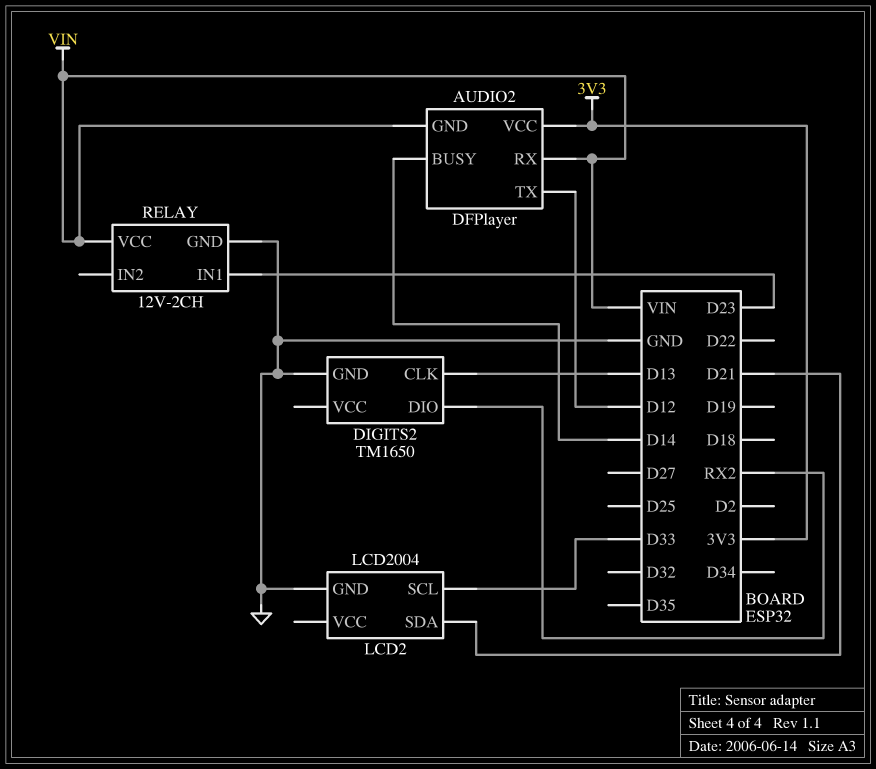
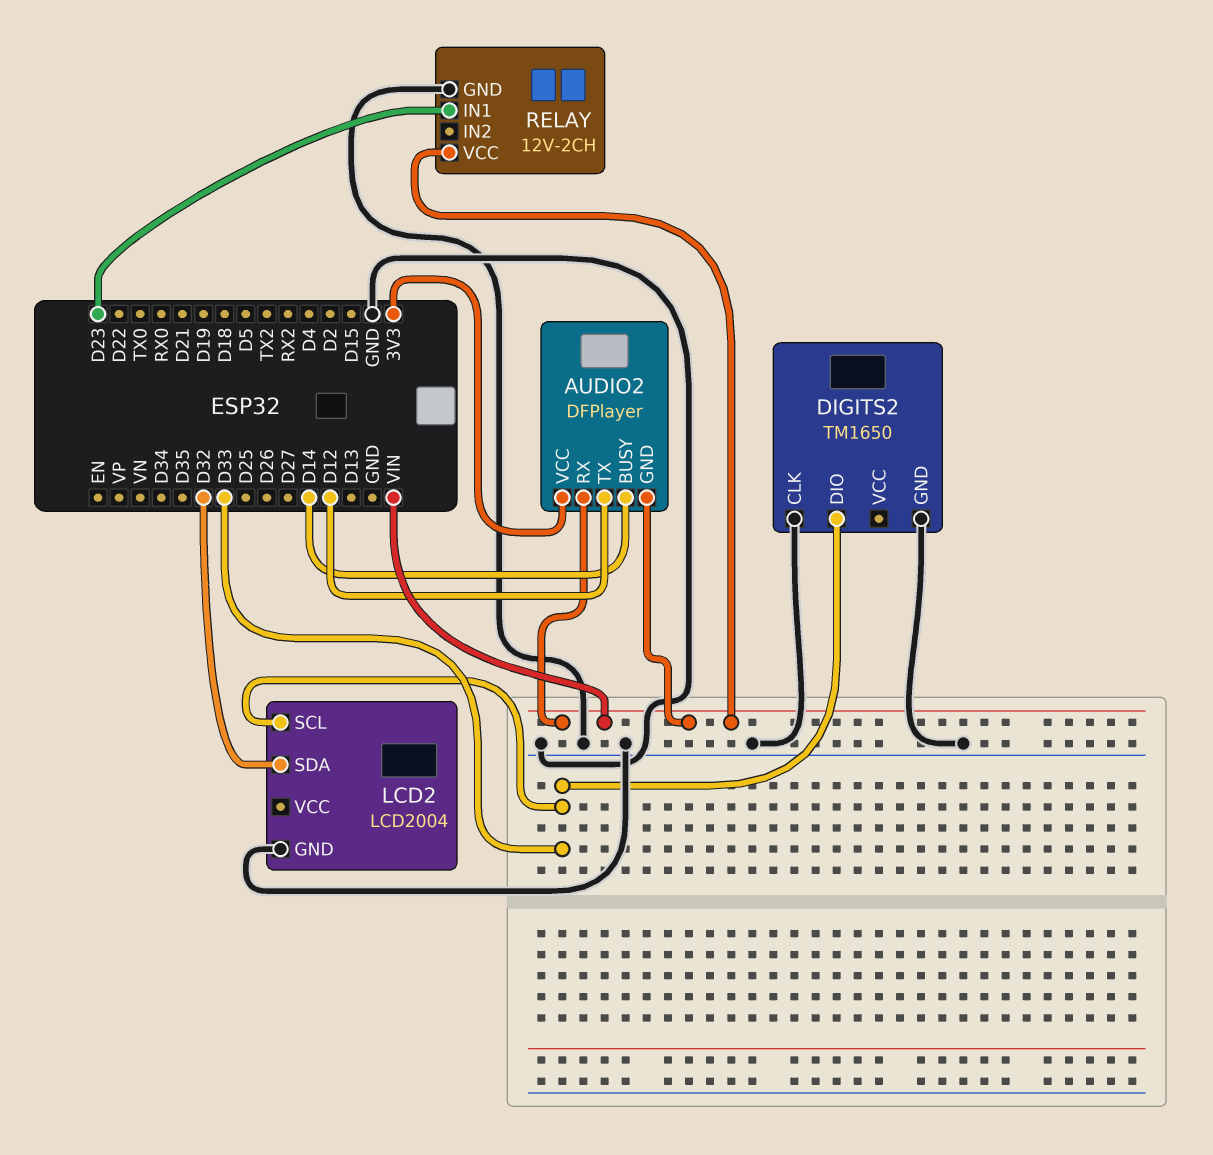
DIGITS2 pin CLK: D13 -> GND
DIGITS2 pin DIO: RX2 -> D33
LCD2 pin SDA: D21 -> D32

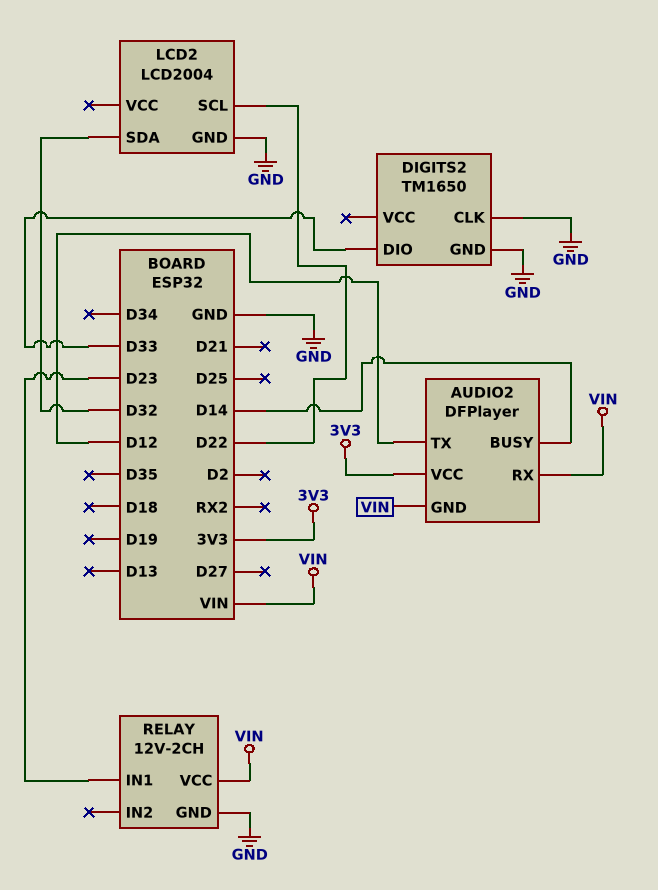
LCD2 pin SCL: D33 -> D22

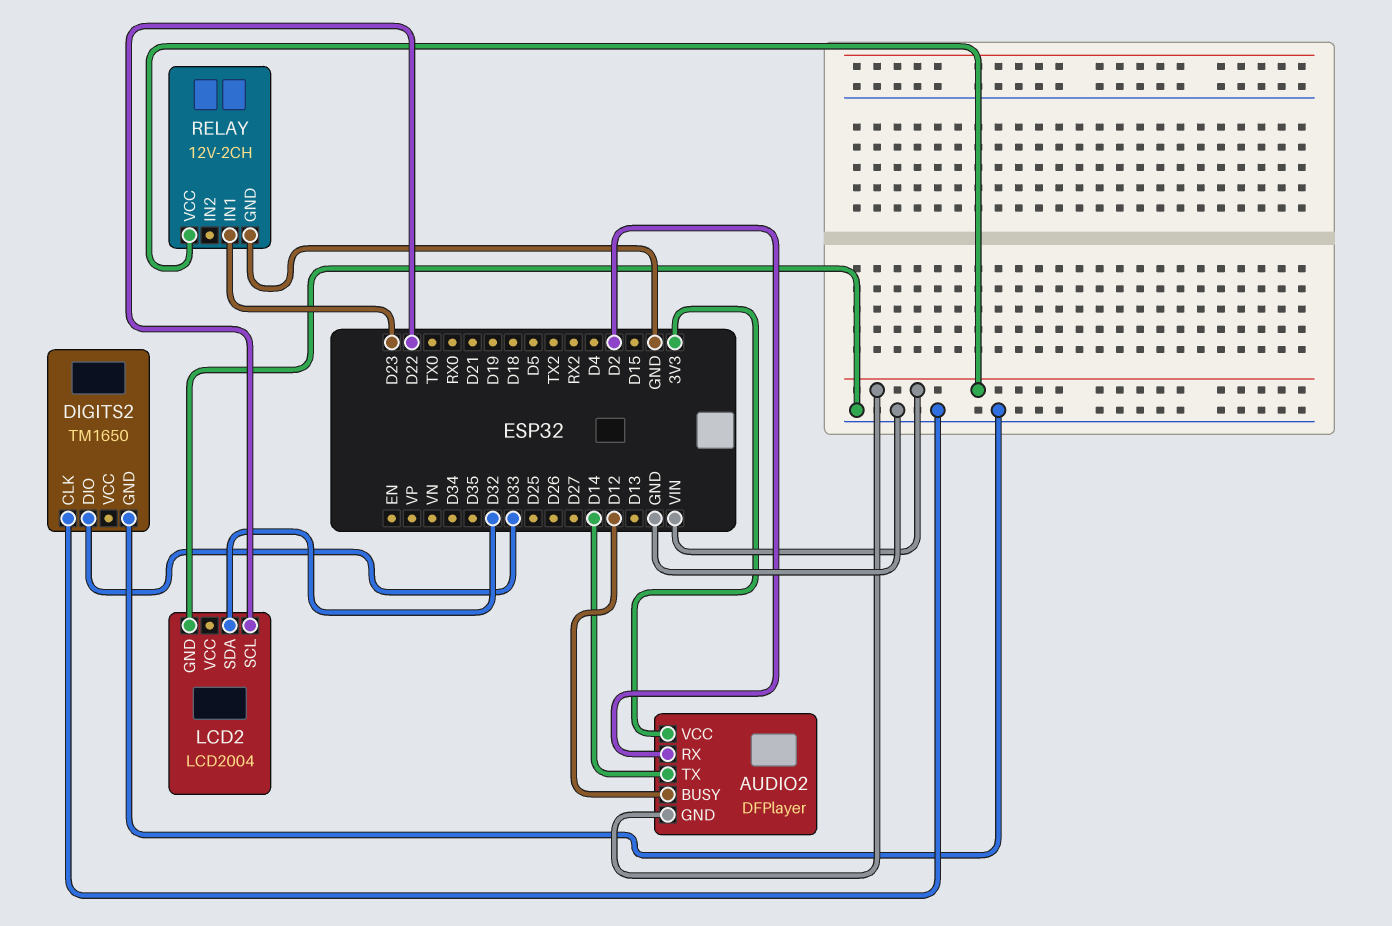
AUDIO2 pin BUSY: D14 -> D12
AUDIO2 pin RX: VIN -> D2
AUDIO2 pin TX: D12 -> D14

